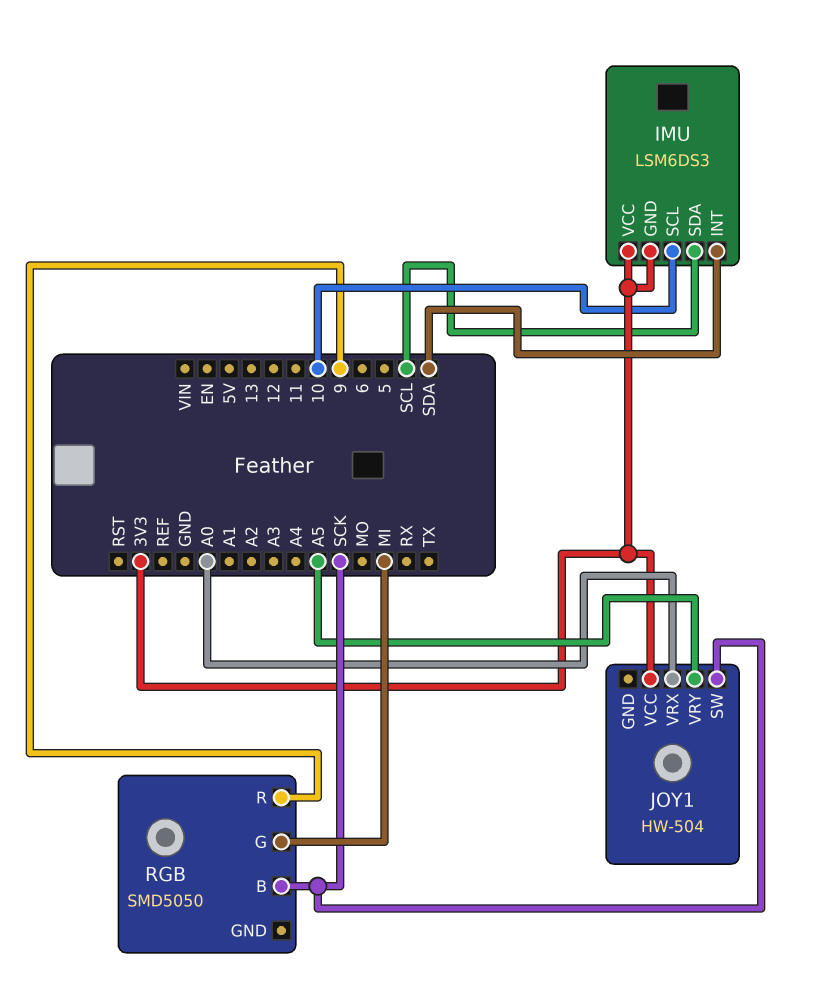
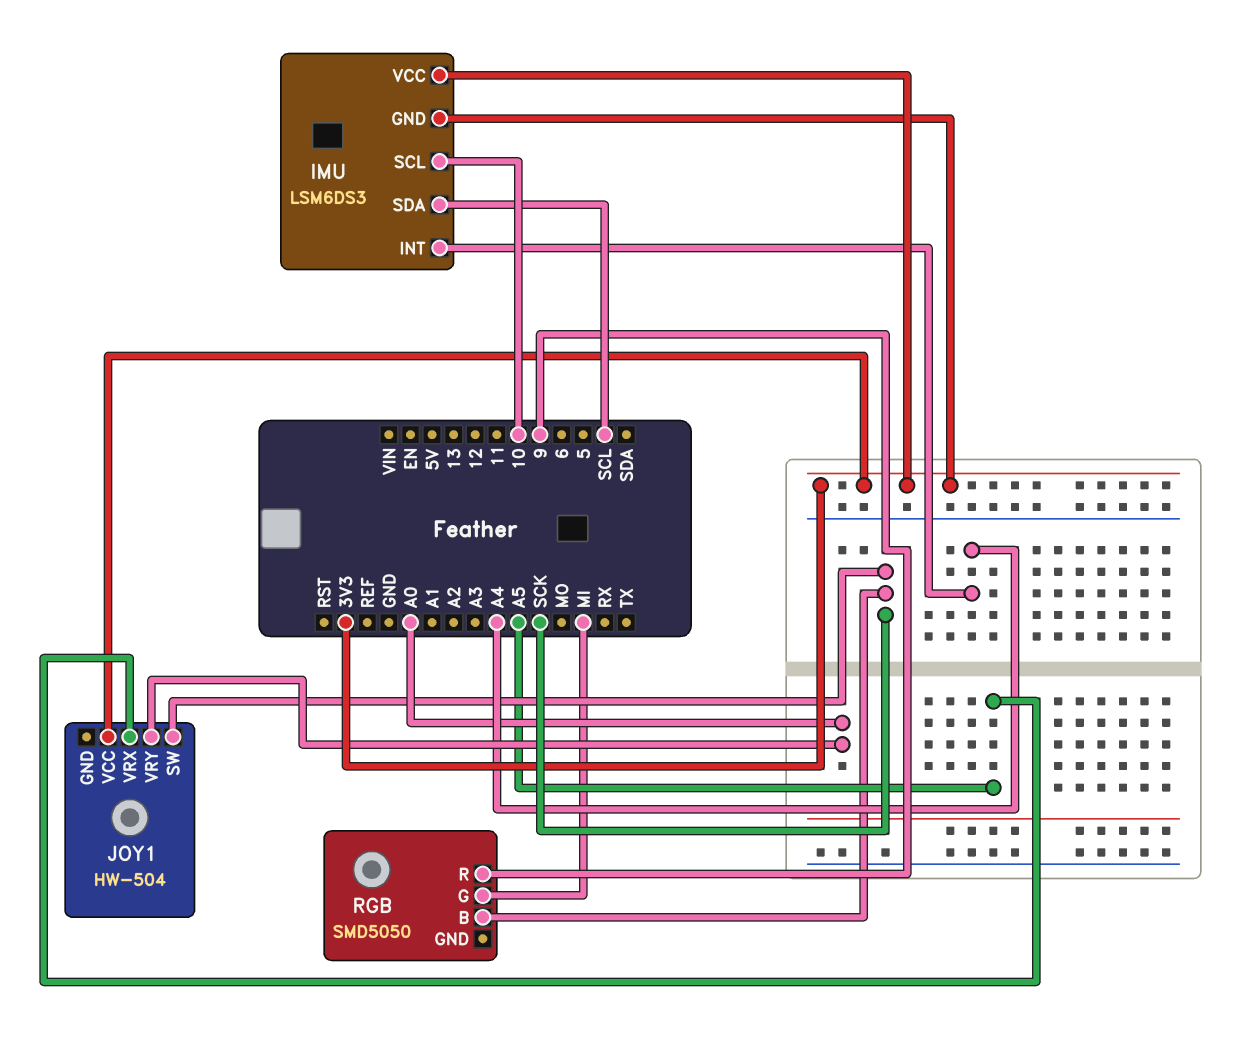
IMU pin INT: SDA -> A4
JOY1 pin VRX: A0 -> A5
JOY1 pin VRY: A5 -> A0

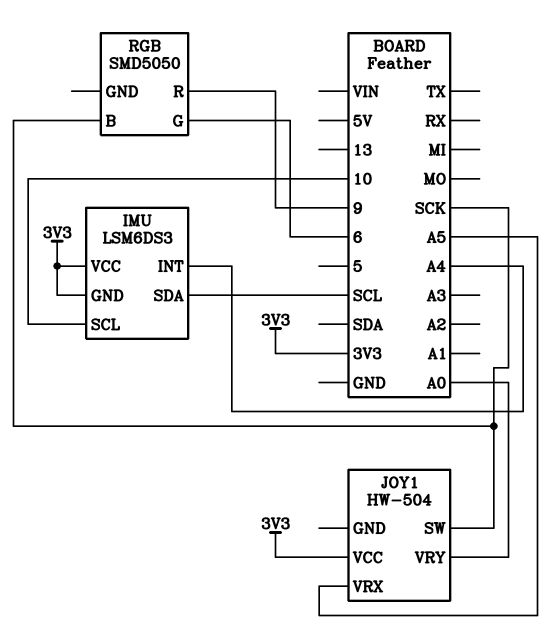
RGB pin G: MI -> 6

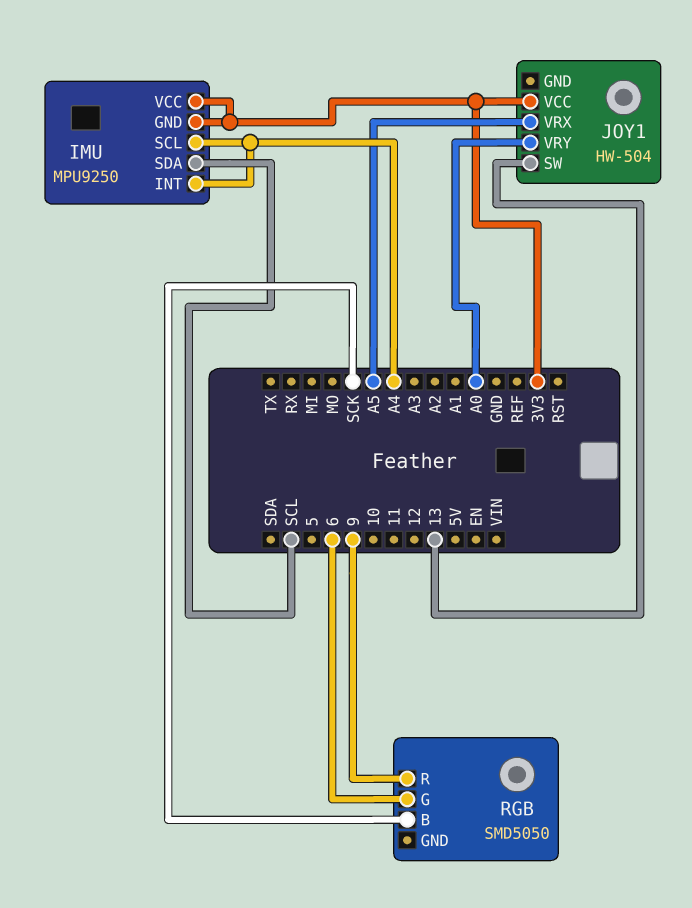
IMU: LSM6DS3 -> MPU9250
IMU pin SCL: 10 -> A4
JOY1 pin SW: SCK -> 13

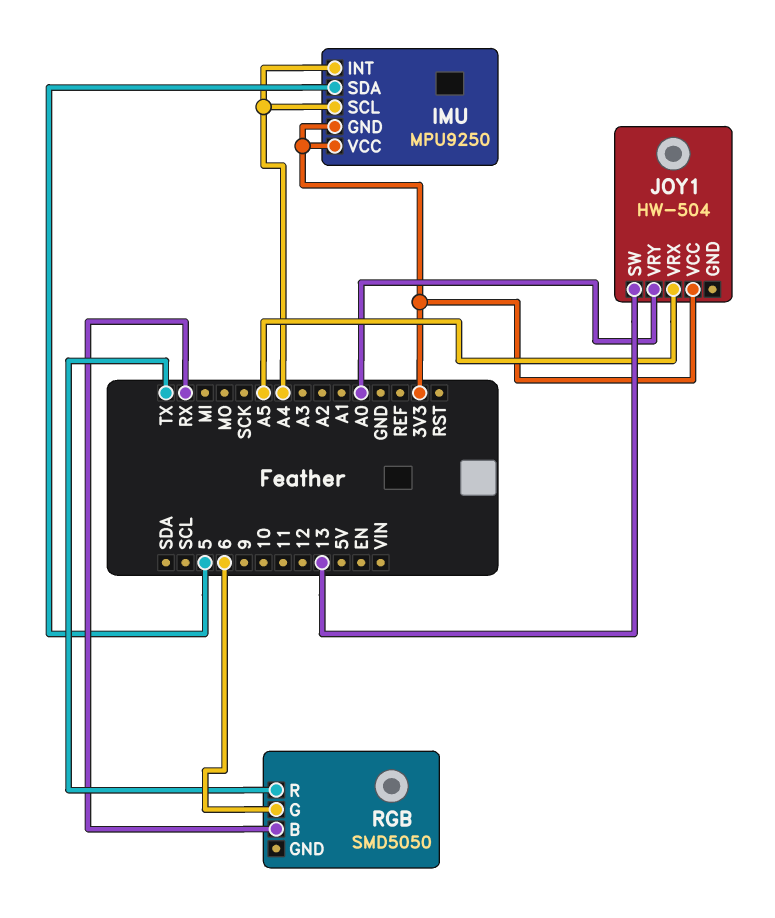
IMU pin SDA: SCL -> 5
RGB pin B: SCK -> RX
RGB pin R: 9 -> TX

